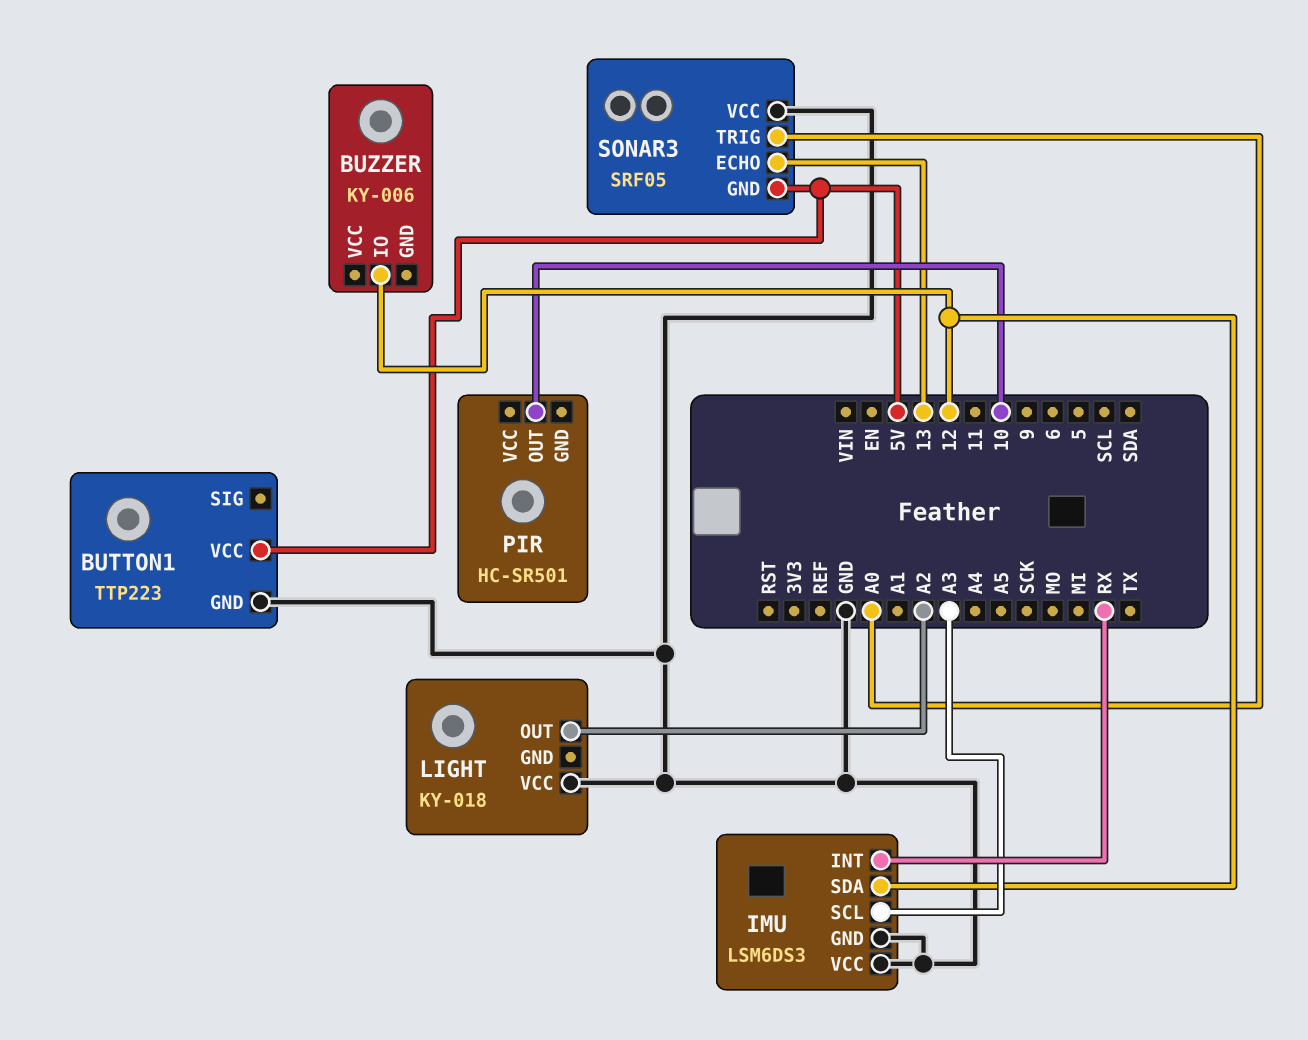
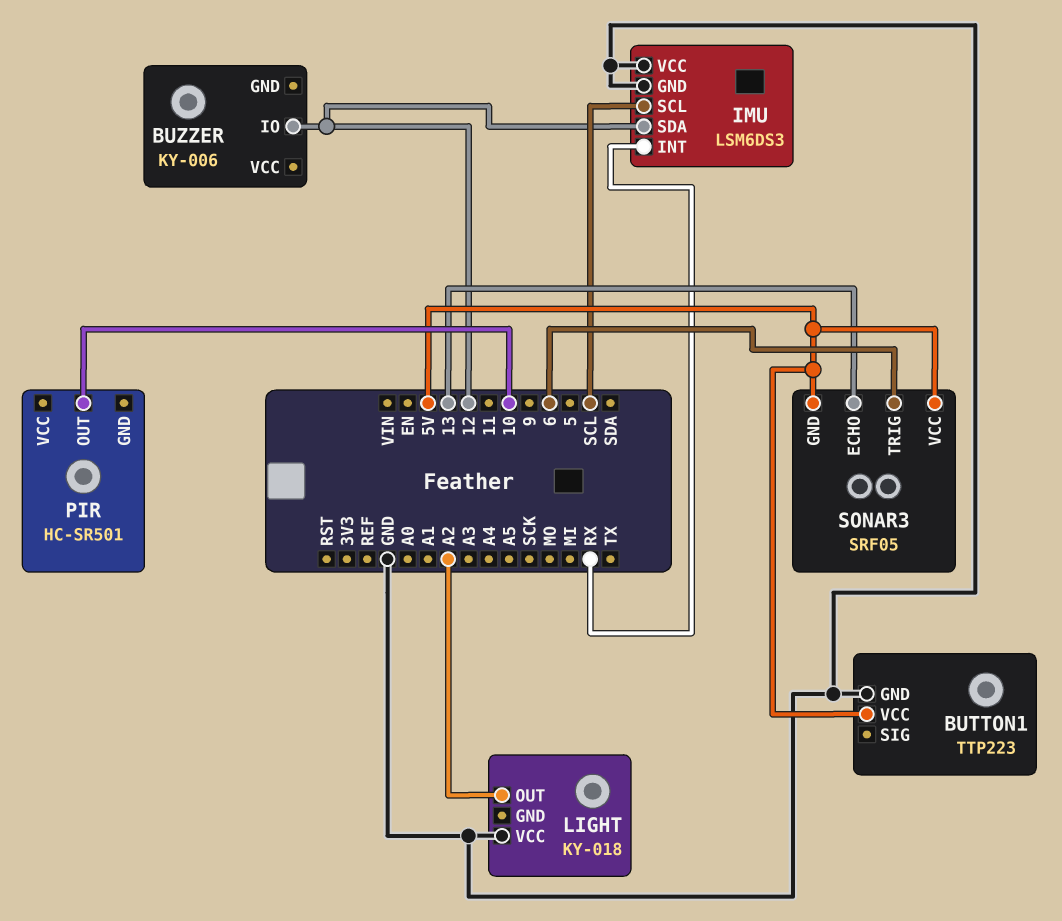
IMU pin SCL: A3 -> SCL
SONAR3 pin TRIG: A0 -> 6
SONAR3 pin VCC: GND -> 5V

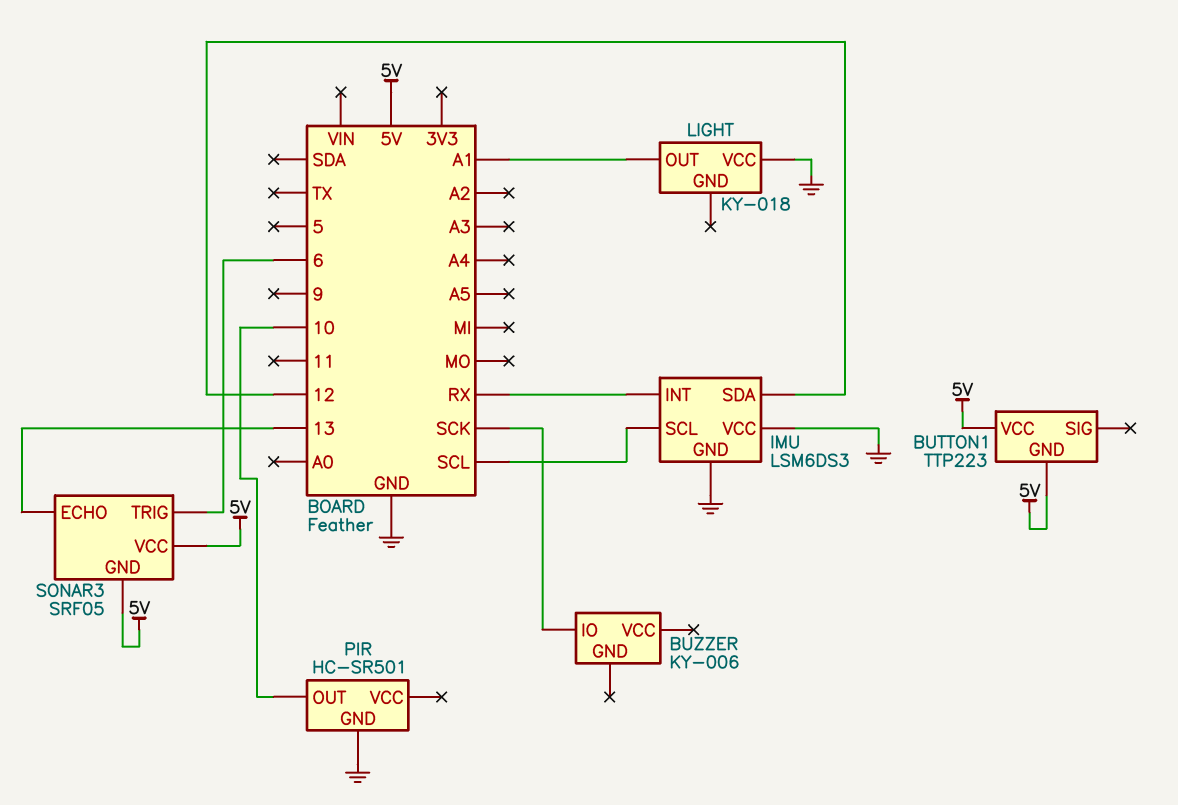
BUTTON1 pin GND: GND -> 5V
BUZZER pin IO: 12 -> SCK
LIGHT pin OUT: A2 -> A1
PIR pin GND: none -> GND

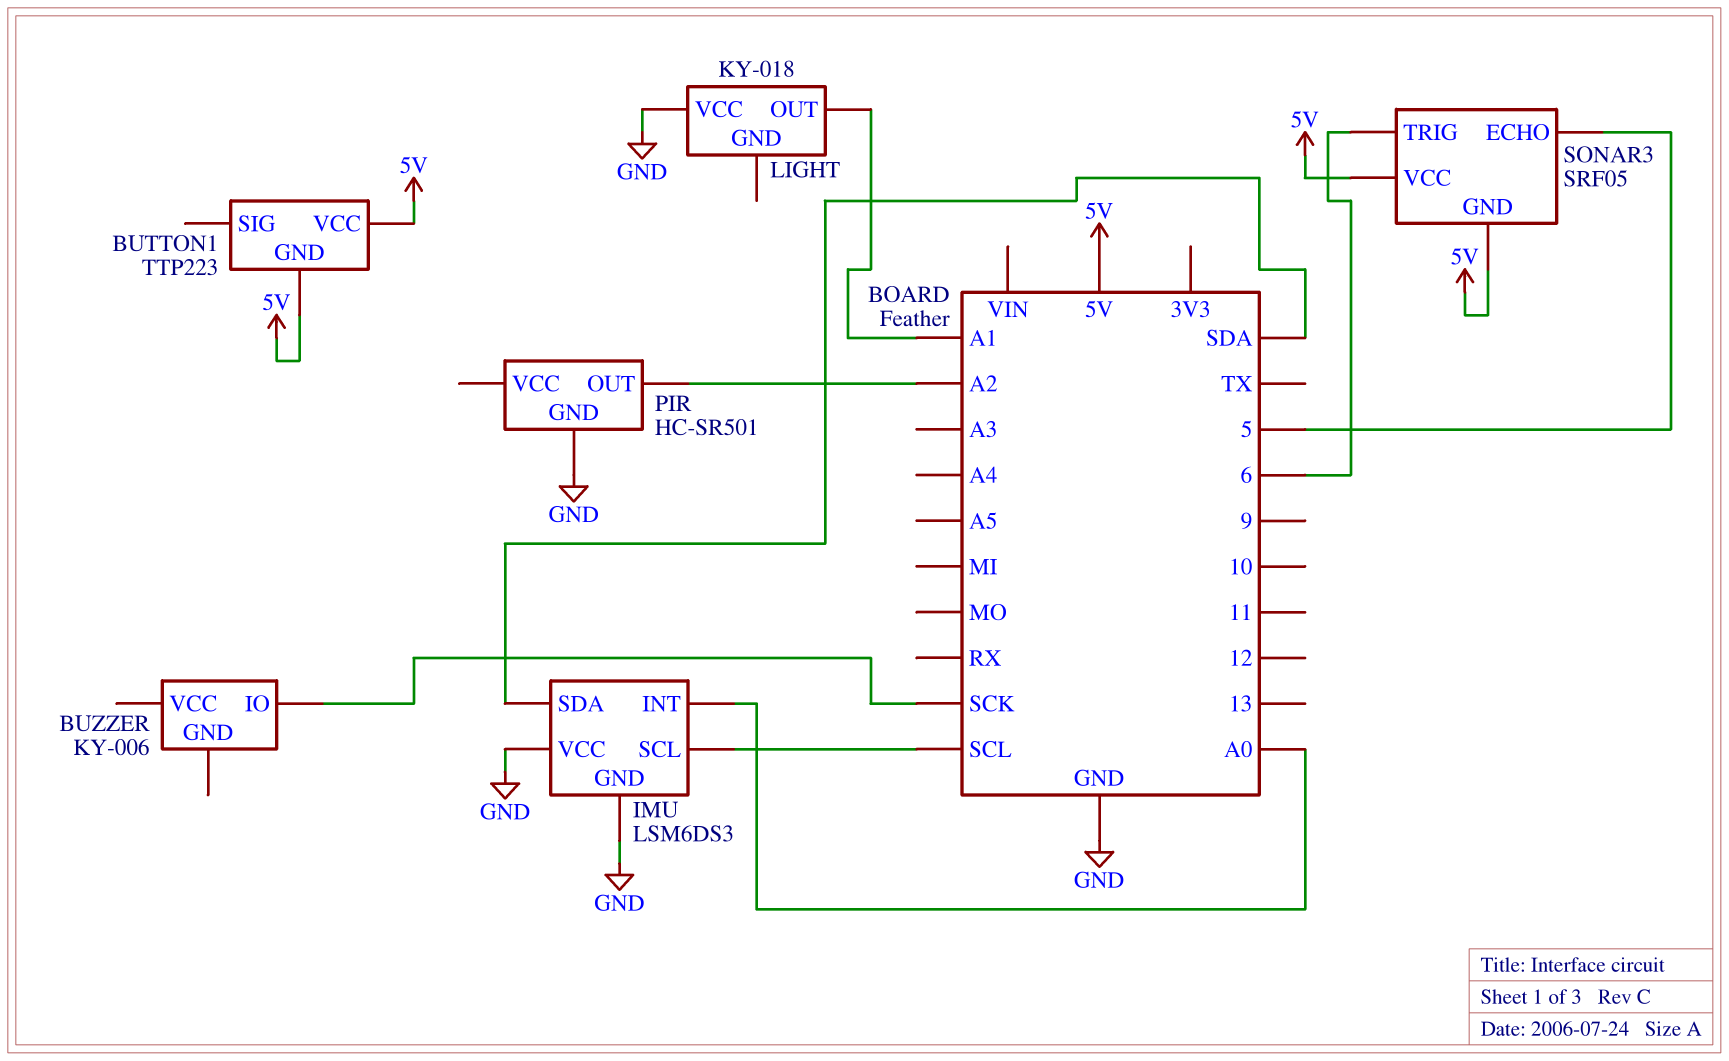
IMU pin INT: RX -> A0
IMU pin SDA: 12 -> SDA
PIR pin OUT: 10 -> A2
SONAR3 pin ECHO: 13 -> 5

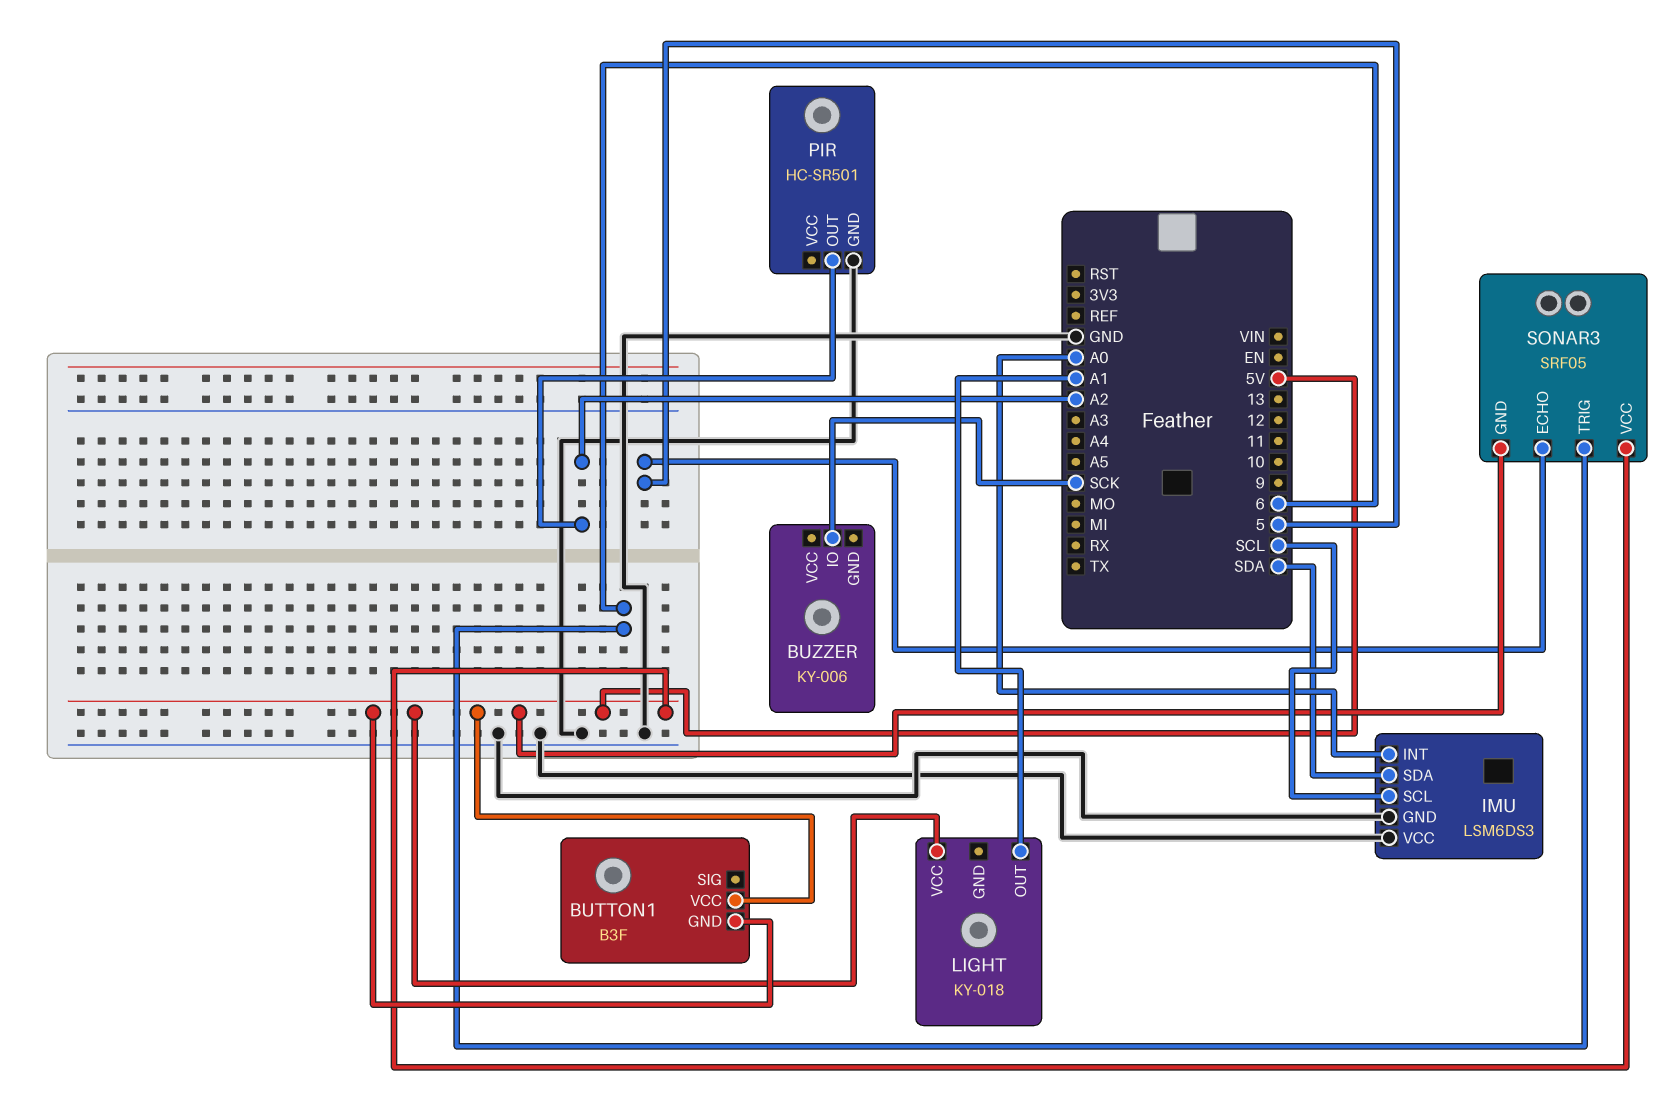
BUTTON1: TTP223 -> B3F
LIGHT pin VCC: GND -> 5V

